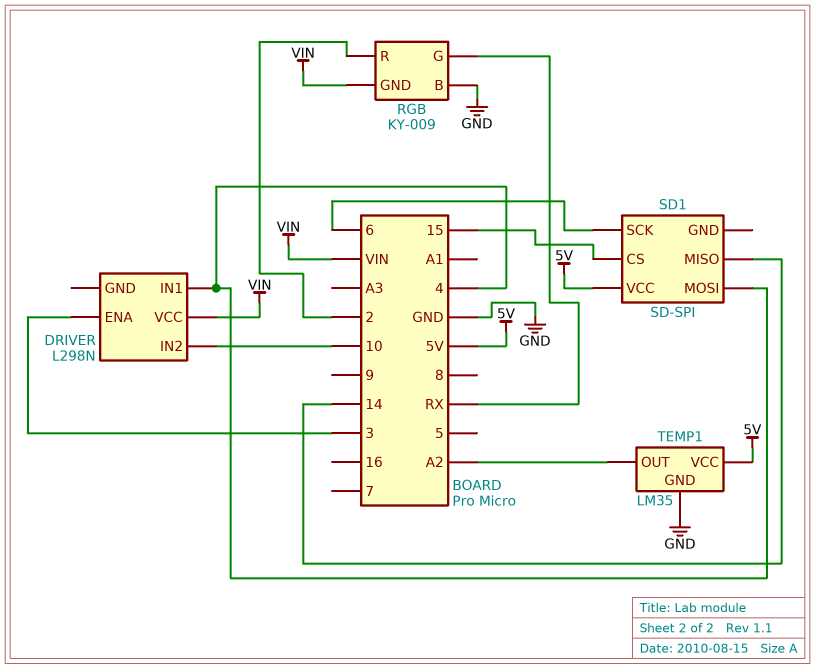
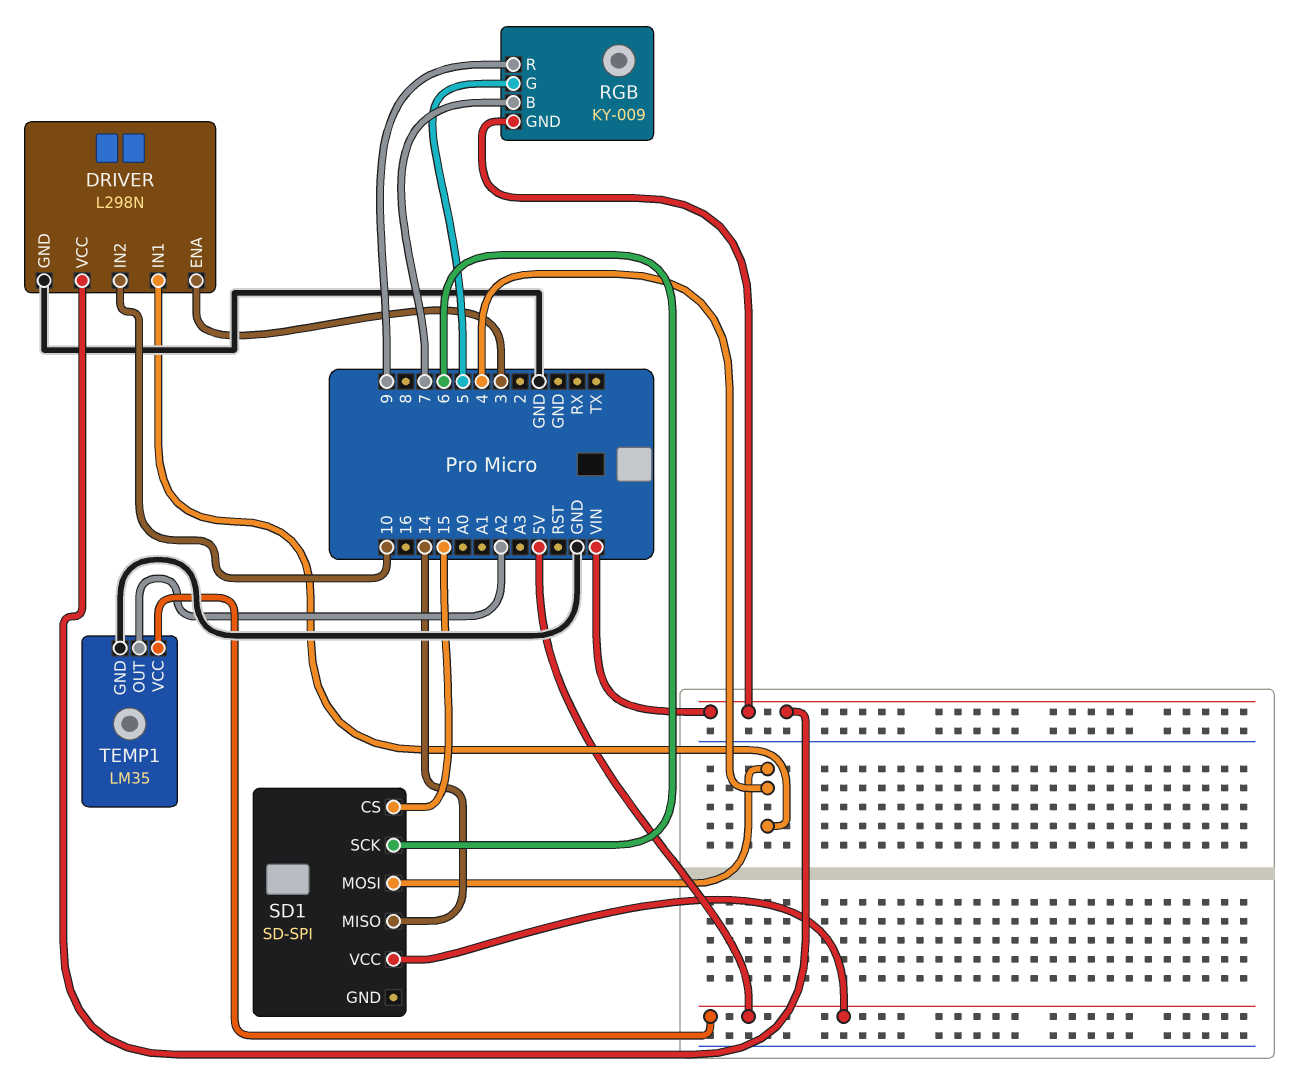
DRIVER pin GND: none -> GND
RGB pin B: GND -> 7
RGB pin G: RX -> 5
RGB pin R: 2 -> 9

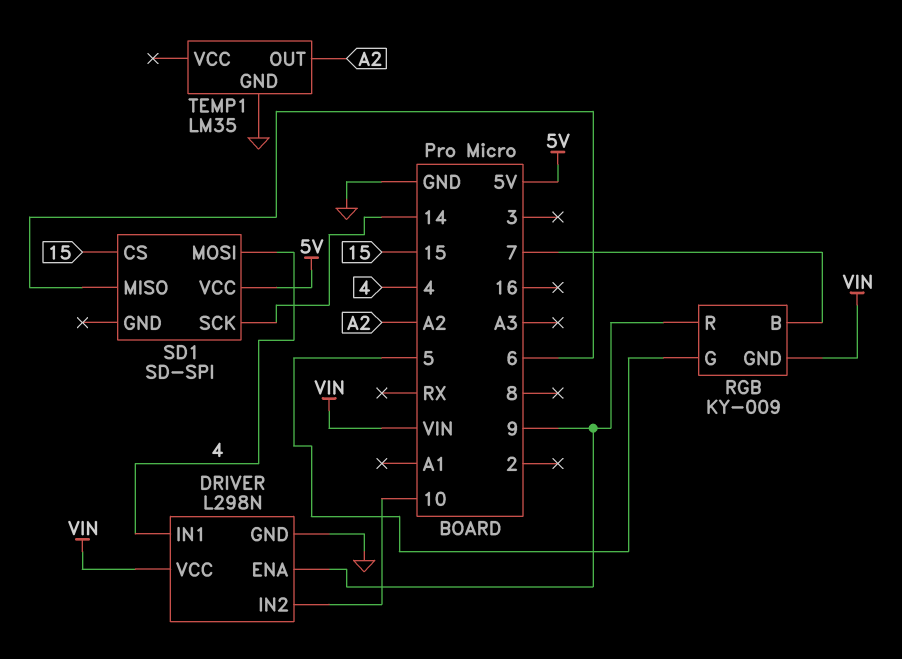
DRIVER pin ENA: 3 -> 9
SD1 pin MISO: 14 -> 6
SD1 pin SCK: 6 -> 14
TEMP1 pin VCC: 5V -> none

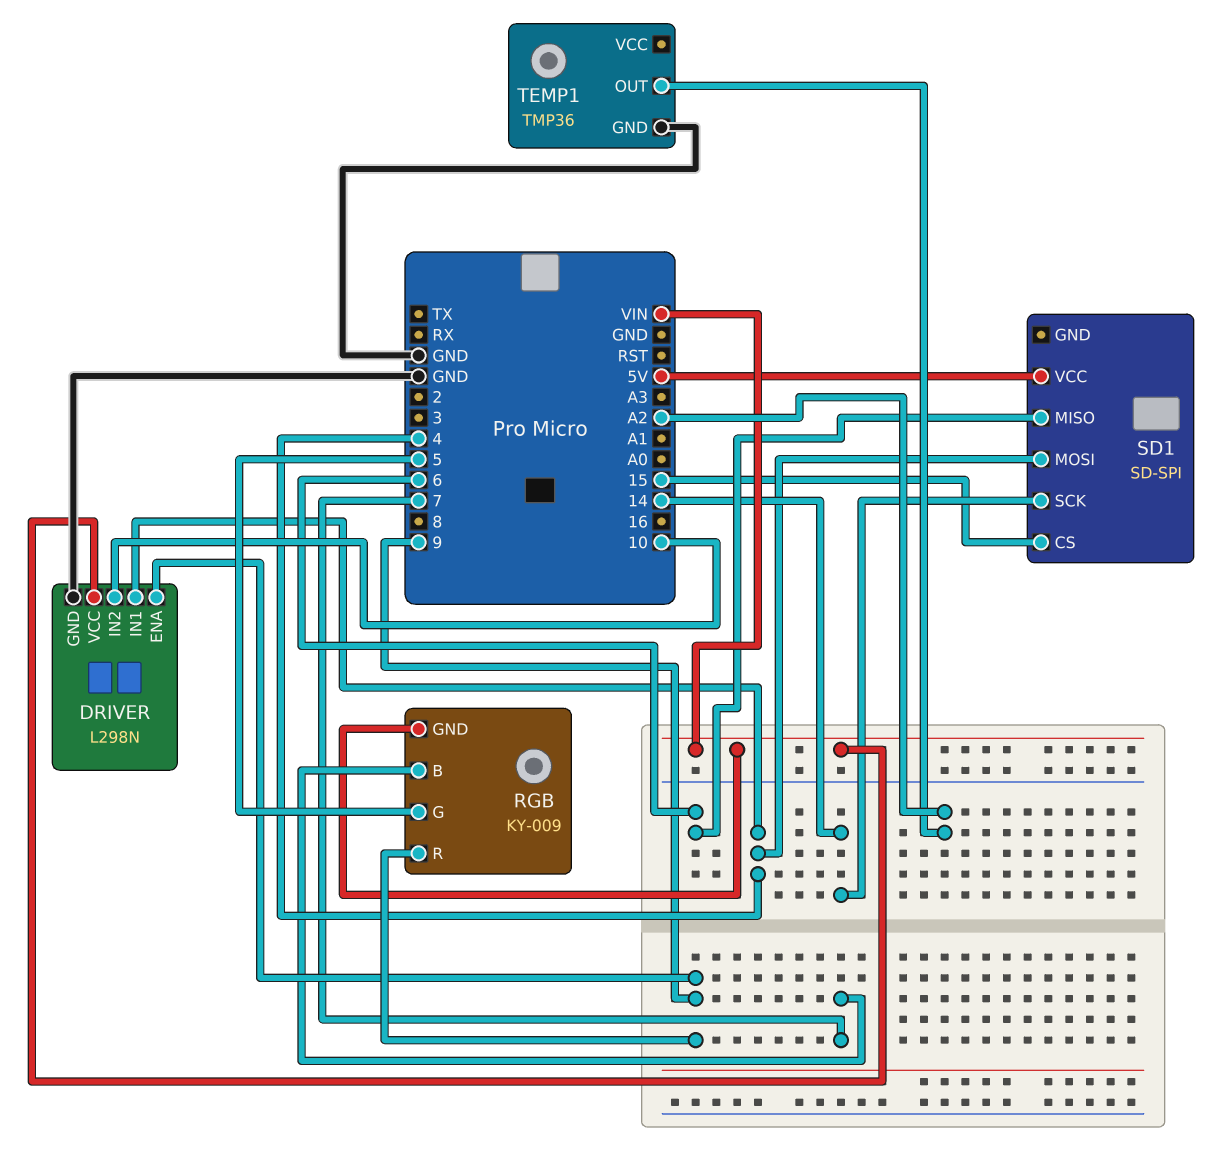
TEMP1: LM35 -> TMP36

